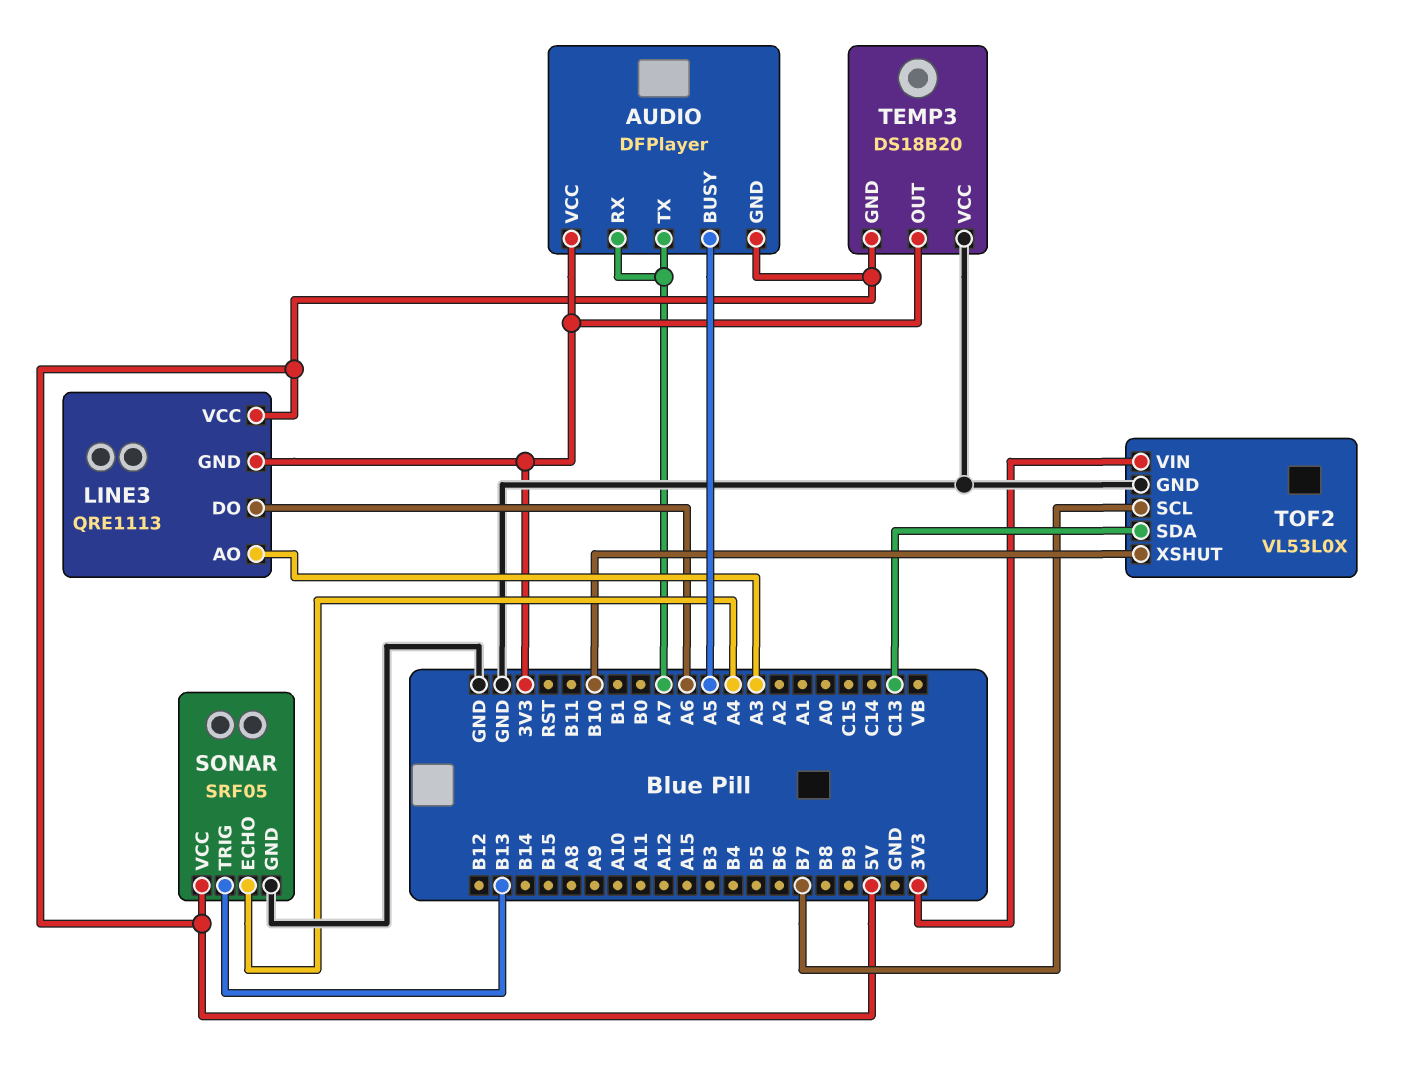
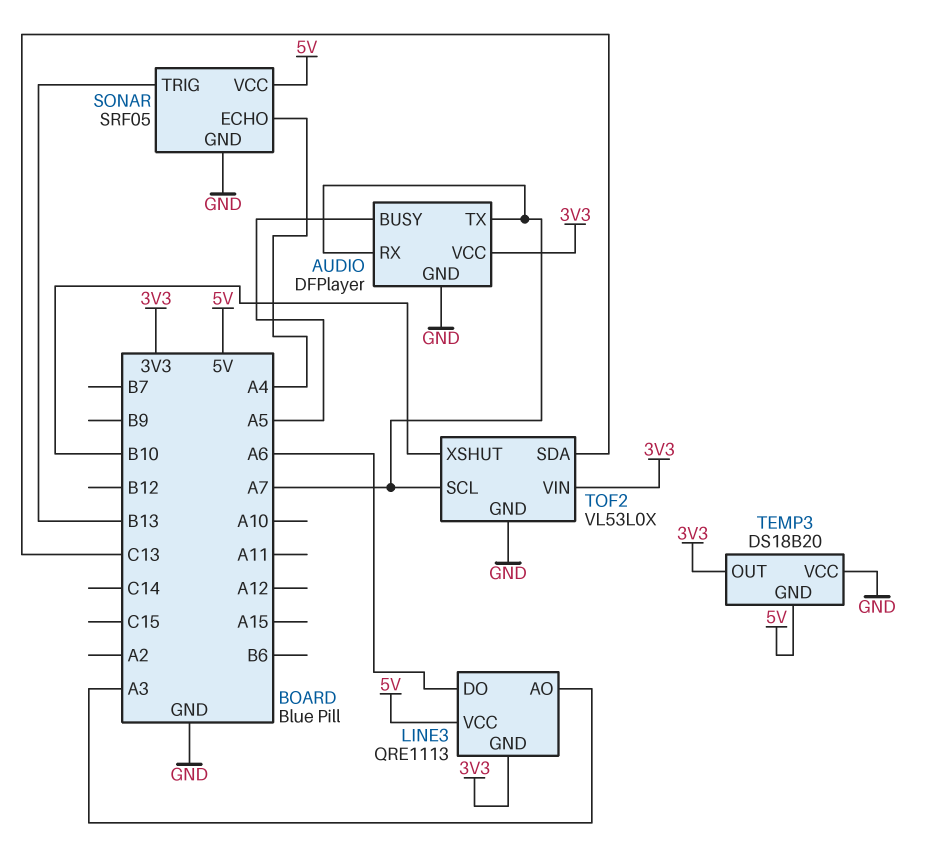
AUDIO pin GND: 5V -> GND
TOF2 pin SCL: B7 -> A7

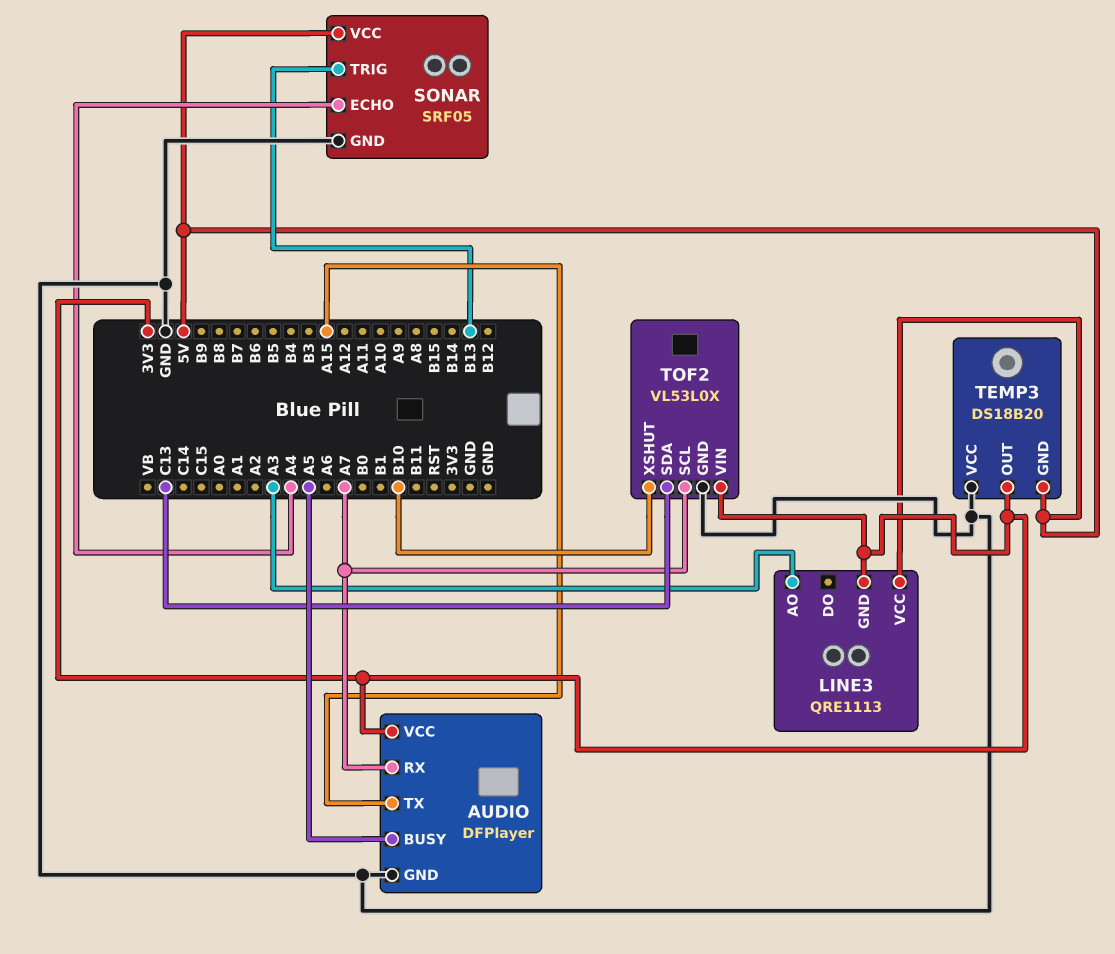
AUDIO pin TX: A7 -> A15
LINE3 pin DO: A6 -> none

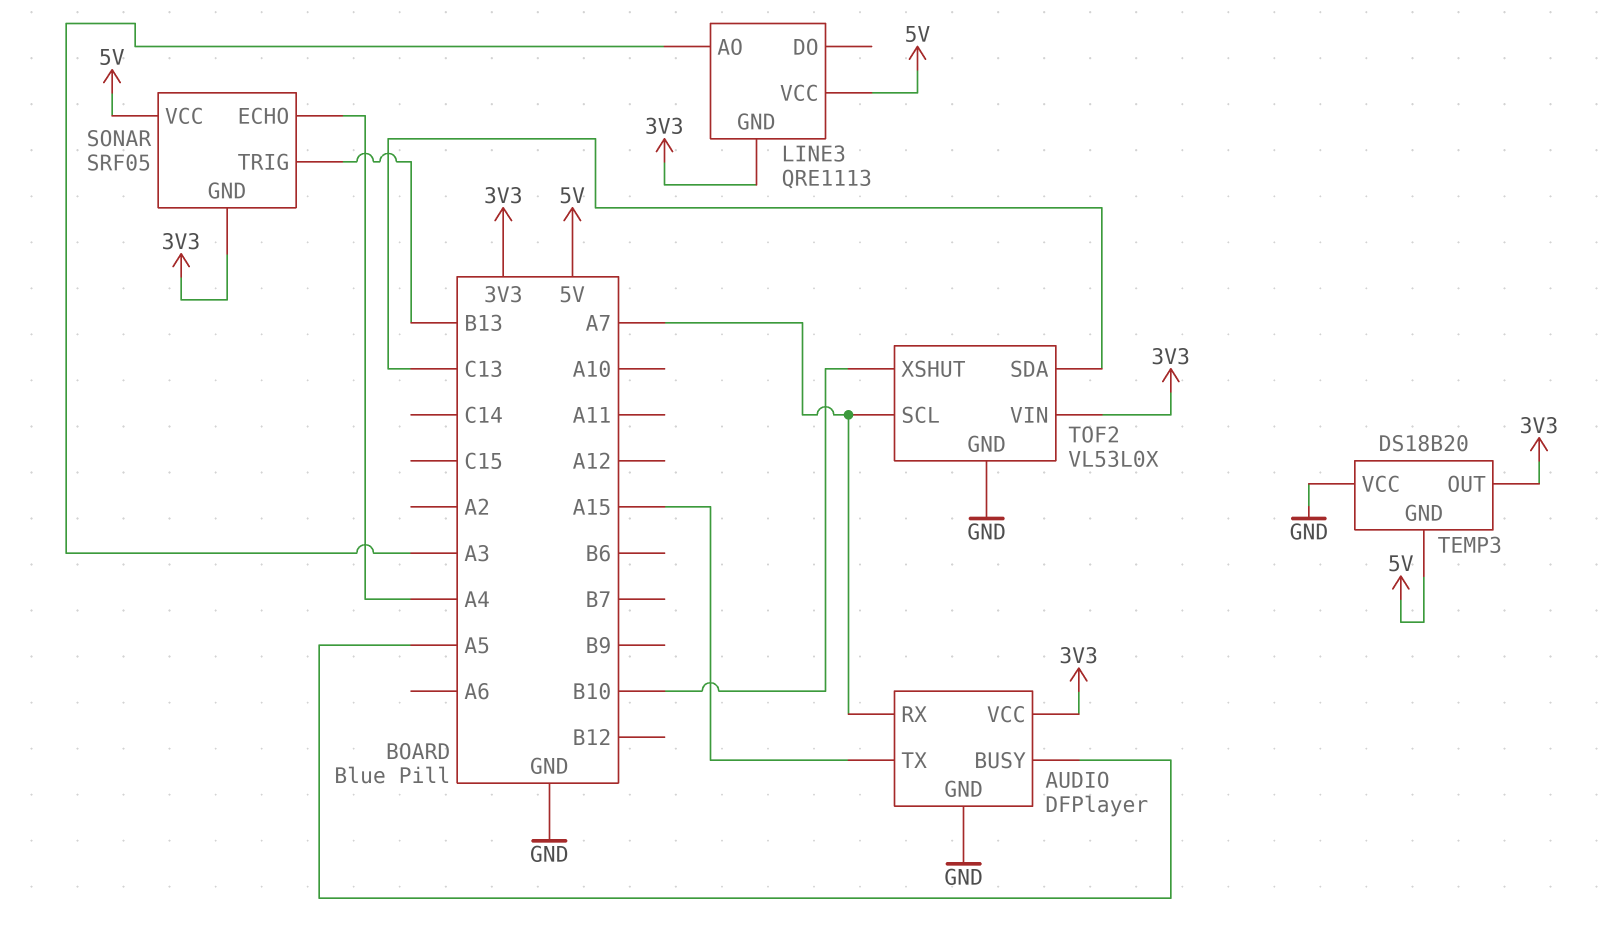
SONAR pin GND: GND -> 3V3

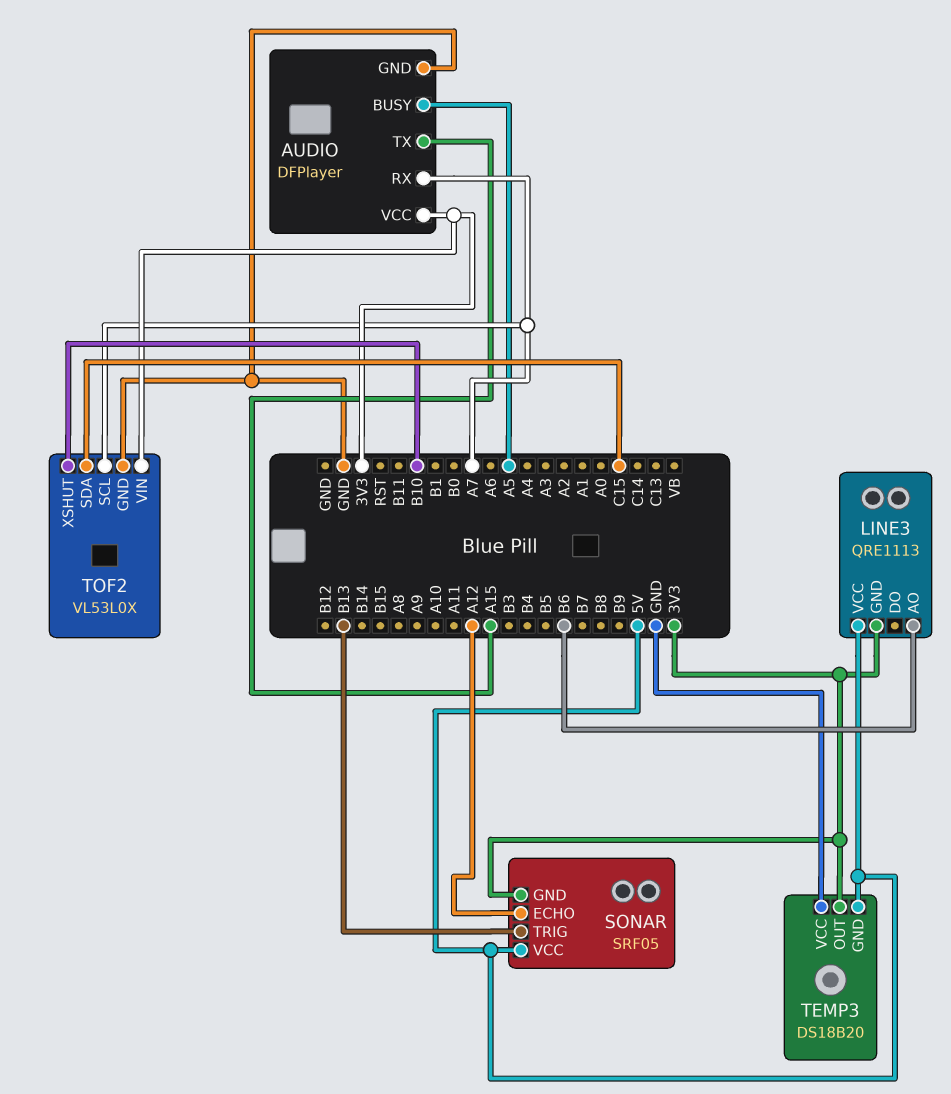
LINE3 pin AO: A3 -> B6
SONAR pin ECHO: A4 -> A12
TOF2 pin SDA: C13 -> C15

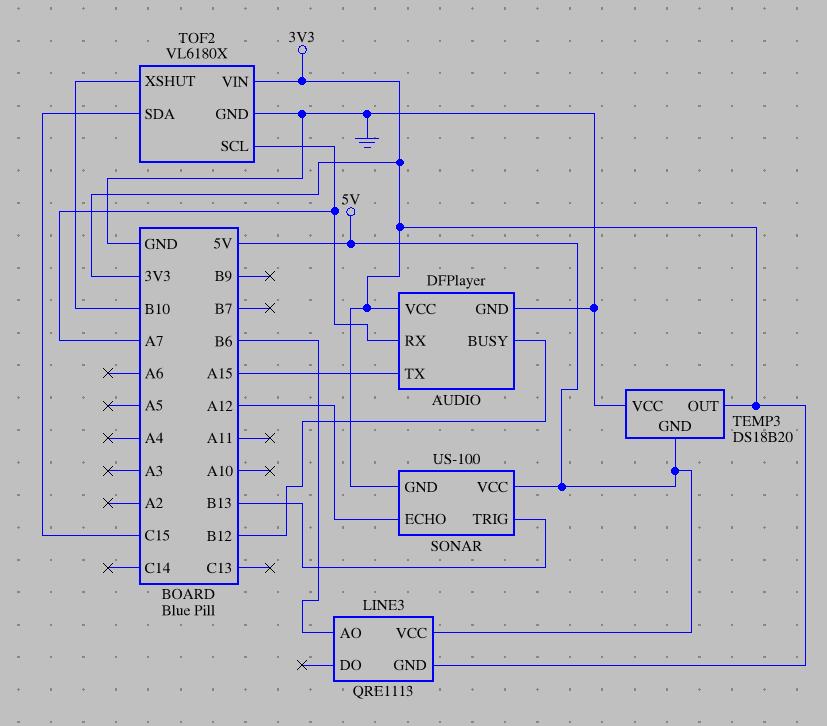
AUDIO pin BUSY: A5 -> B12
SONAR: SRF05 -> US-100
TOF2: VL53L0X -> VL6180X

